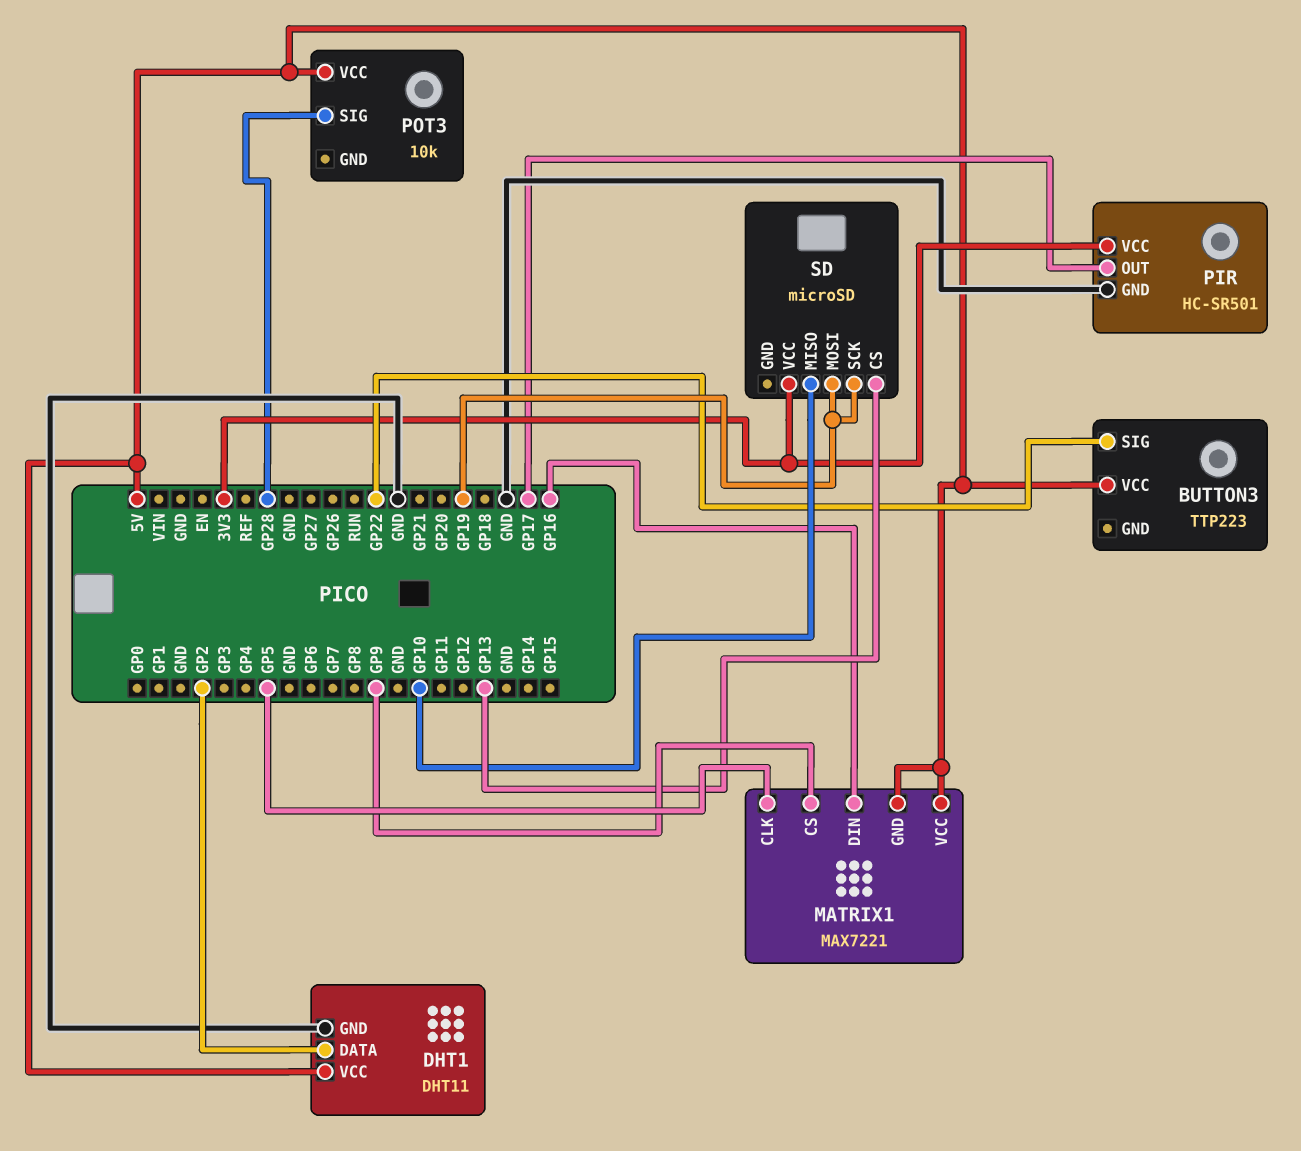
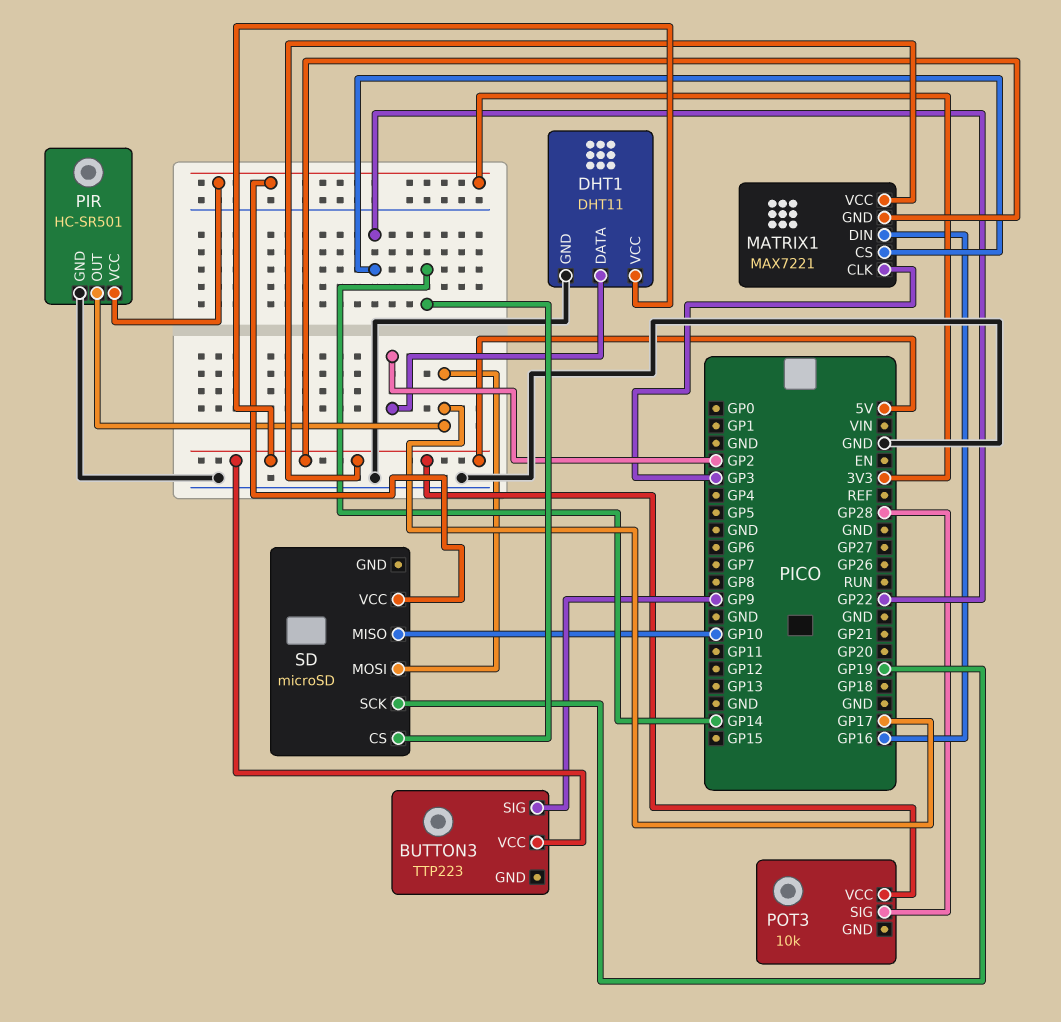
BUTTON3 pin SIG: GP22 -> GP9
MATRIX1 pin CLK: GP5 -> GP3
MATRIX1 pin CS: GP9 -> GP22
SD pin CS: GP13 -> GP14
SD pin MOSI: GP19 -> GP17

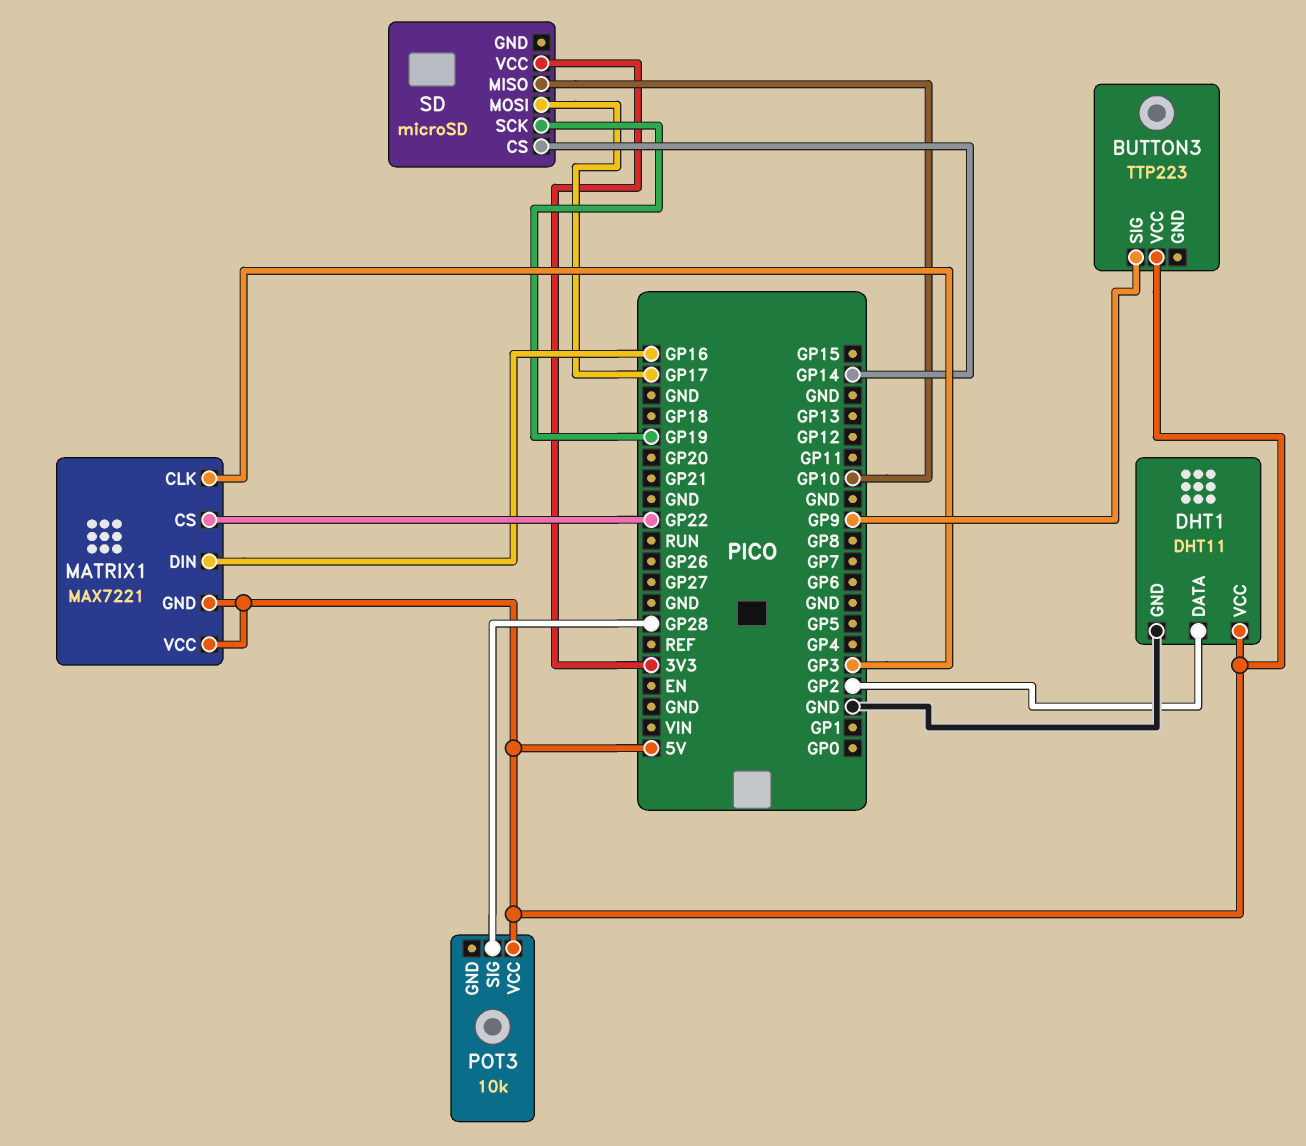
PIR: HC-SR501 -> none
PIR pin GND: GND -> none
PIR pin OUT: GP17 -> none
PIR pin VCC: 3V3 -> none

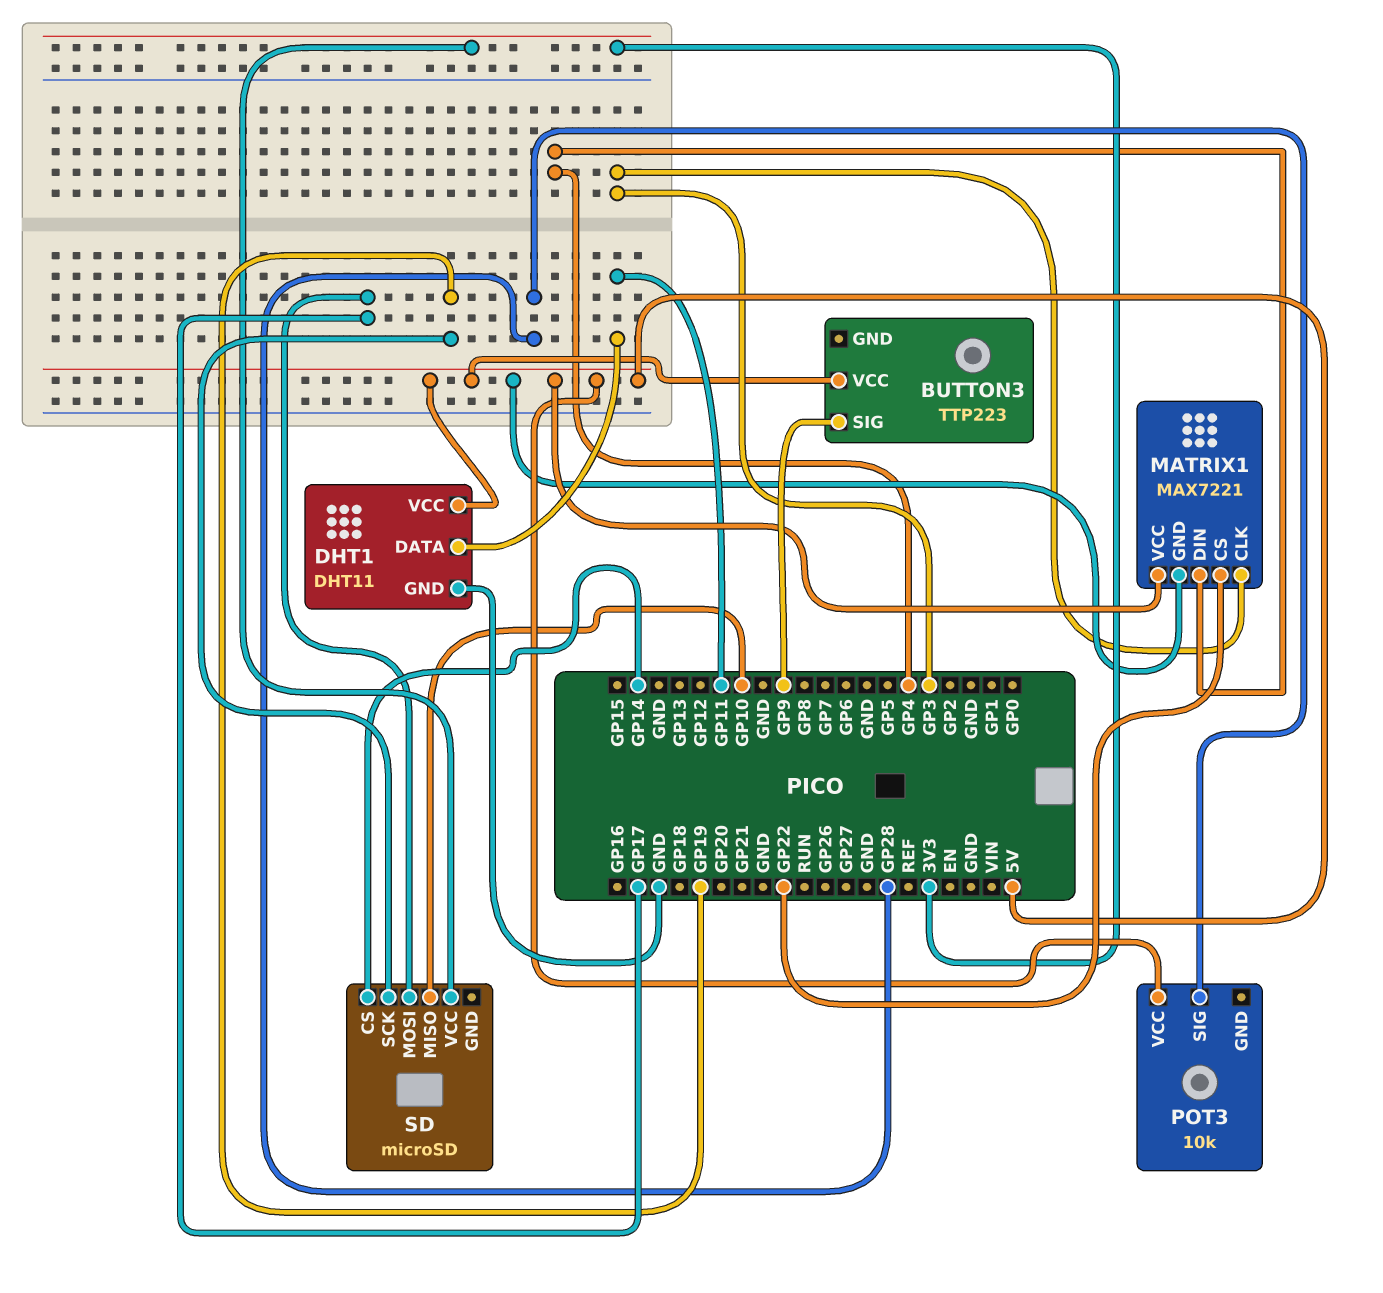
DHT1 pin DATA: GP2 -> GP11
MATRIX1 pin DIN: GP16 -> GP4

